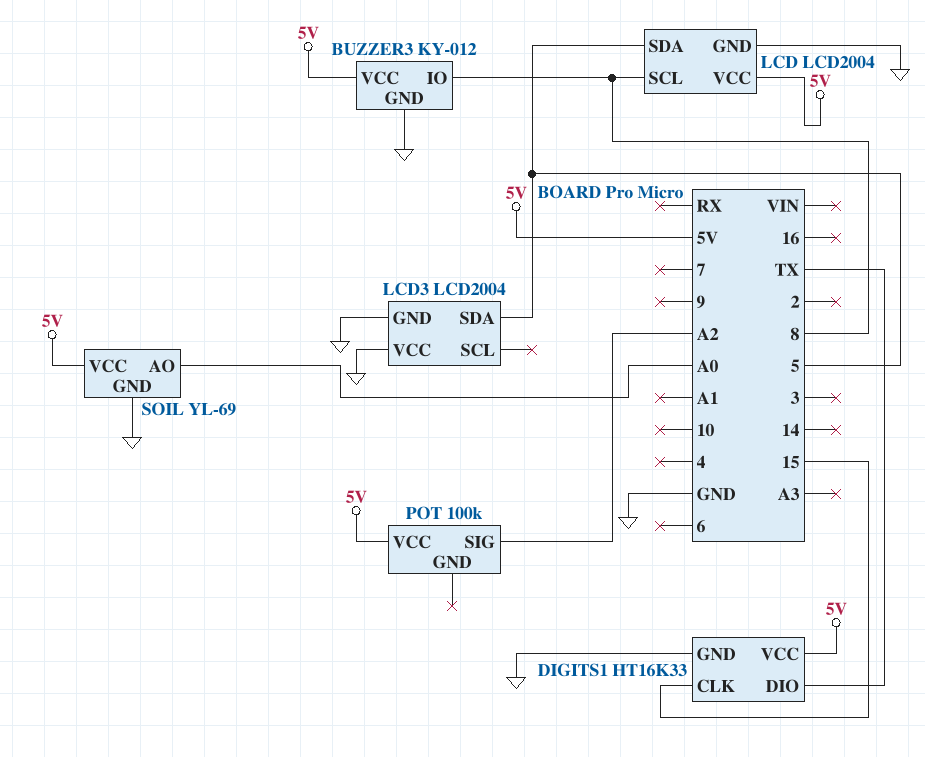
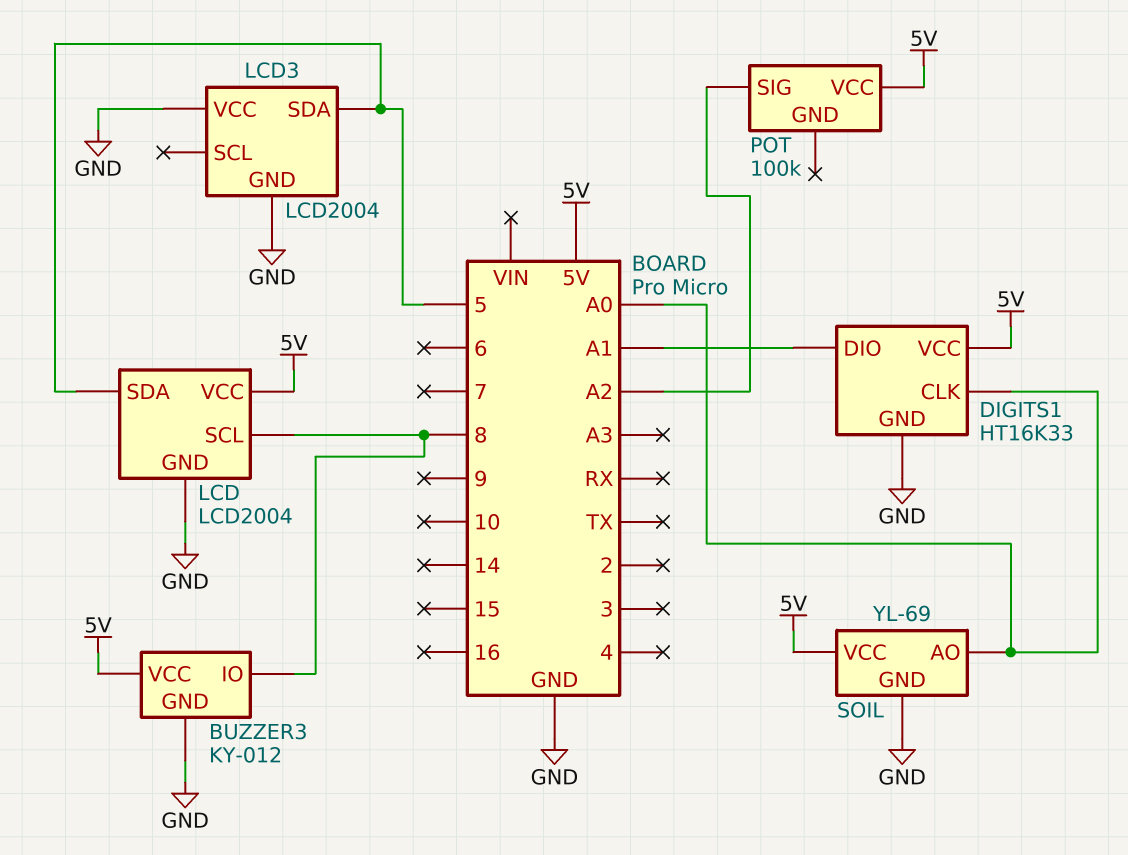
DIGITS1 pin CLK: 15 -> A0
DIGITS1 pin DIO: TX -> A1

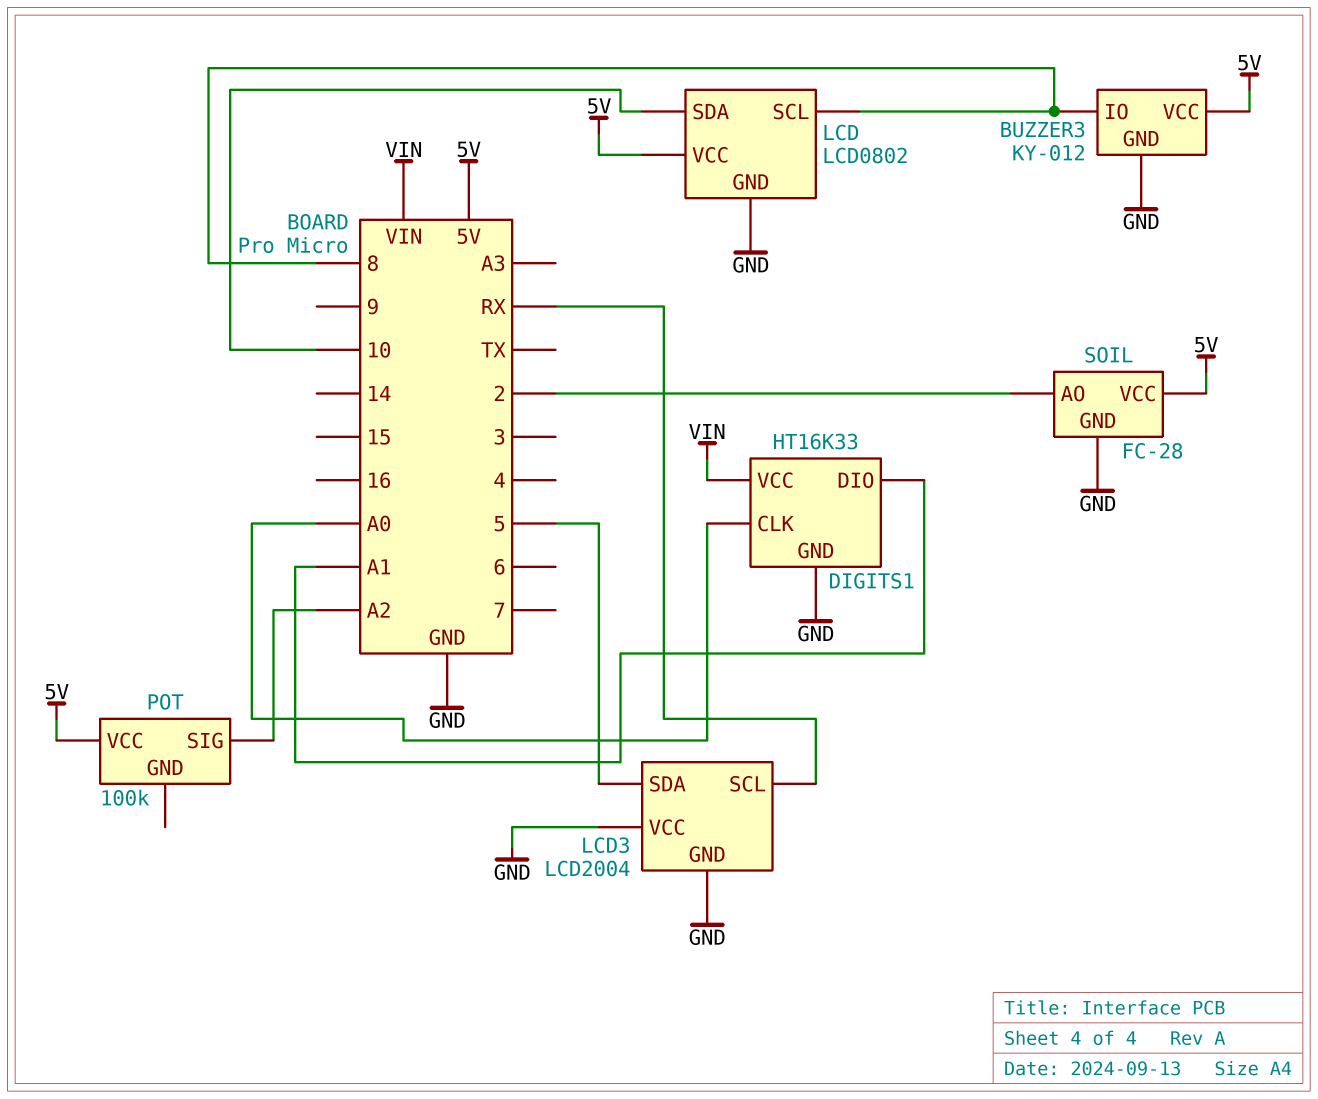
DIGITS1 pin VCC: 5V -> VIN
LCD: LCD2004 -> LCD0802
LCD pin SDA: 5 -> 10
LCD3 pin SCL: none -> RX
SOIL: YL-69 -> FC-28
SOIL pin AO: A0 -> 2

